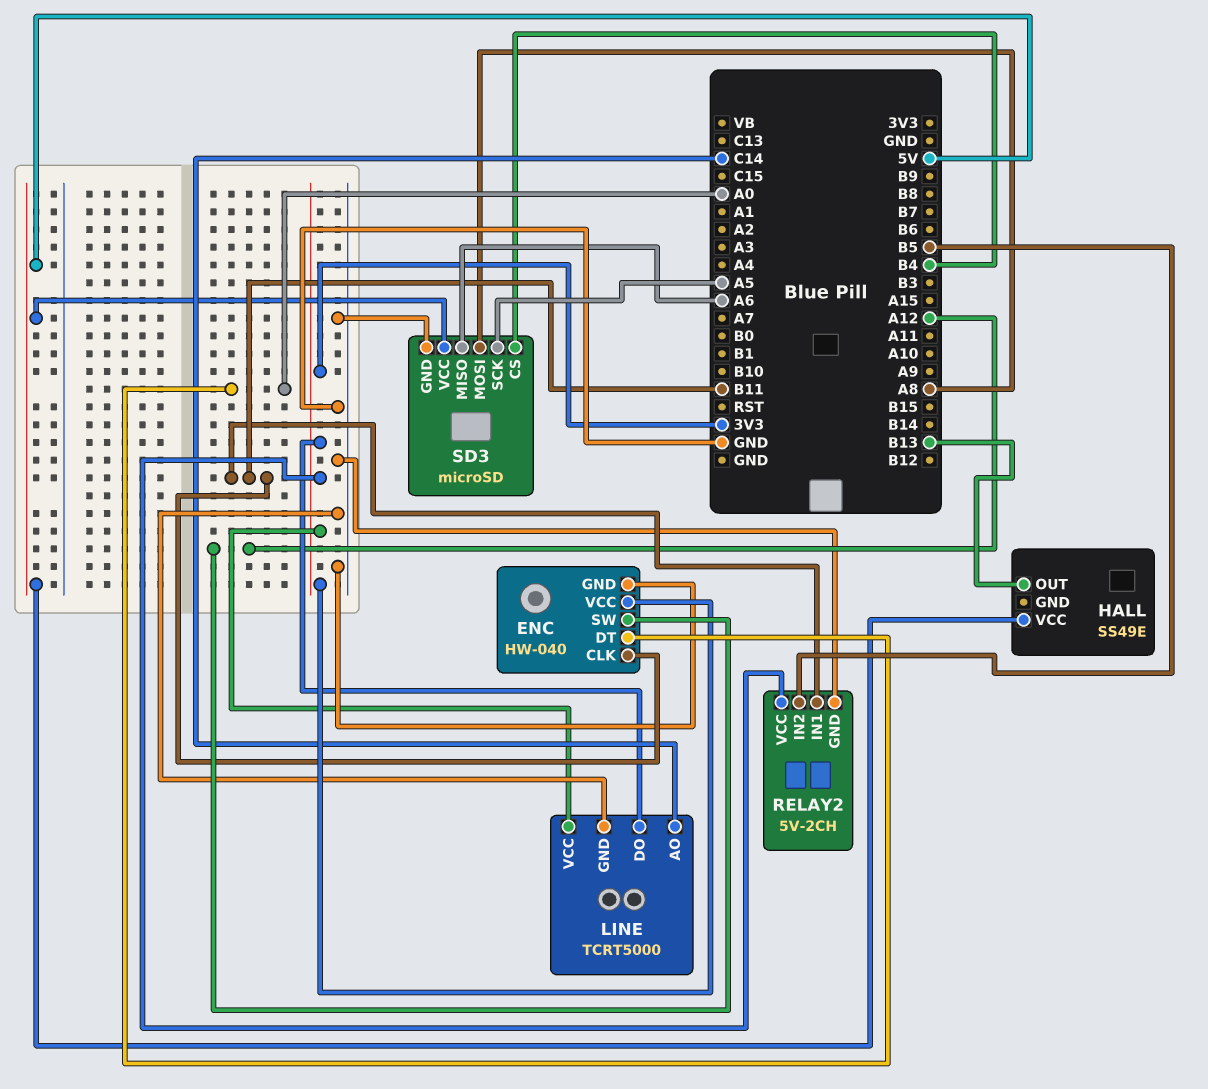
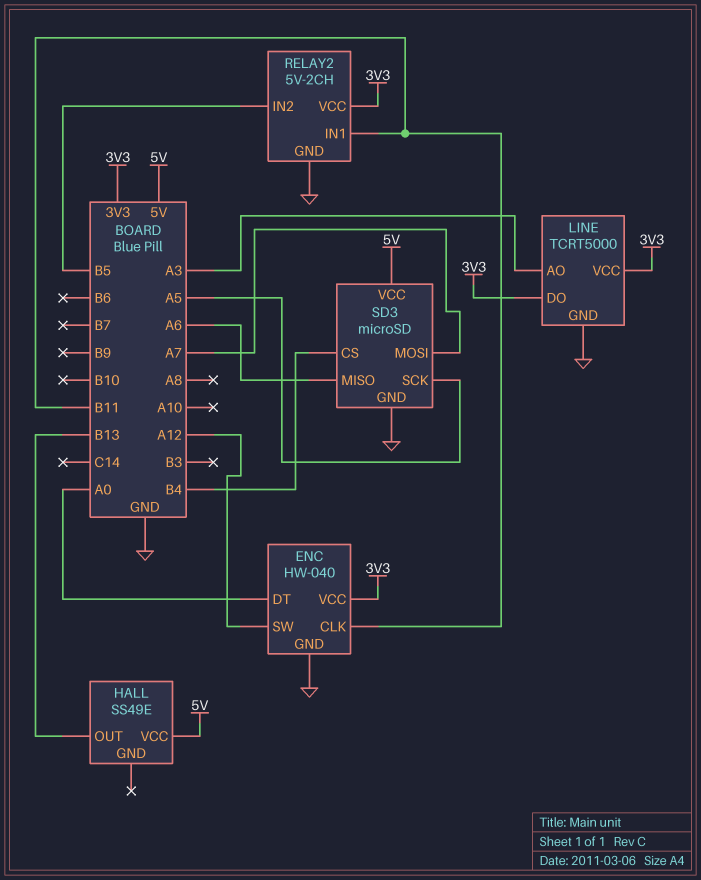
LINE pin AO: C14 -> A3
SD3 pin MOSI: A8 -> A7

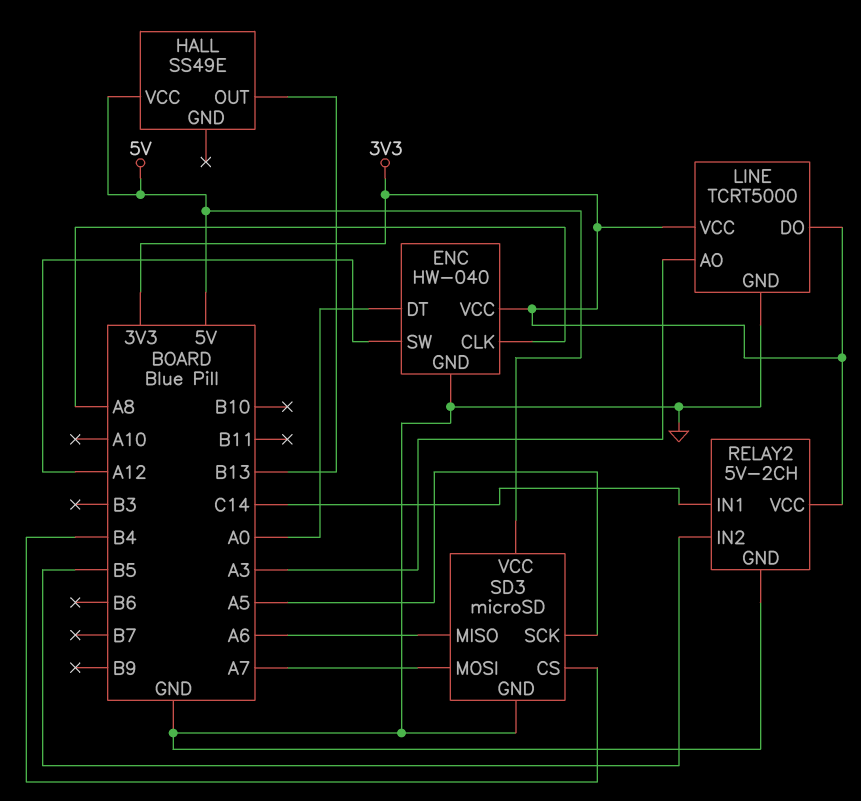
ENC pin CLK: B11 -> A8
RELAY2 pin IN1: B11 -> C14

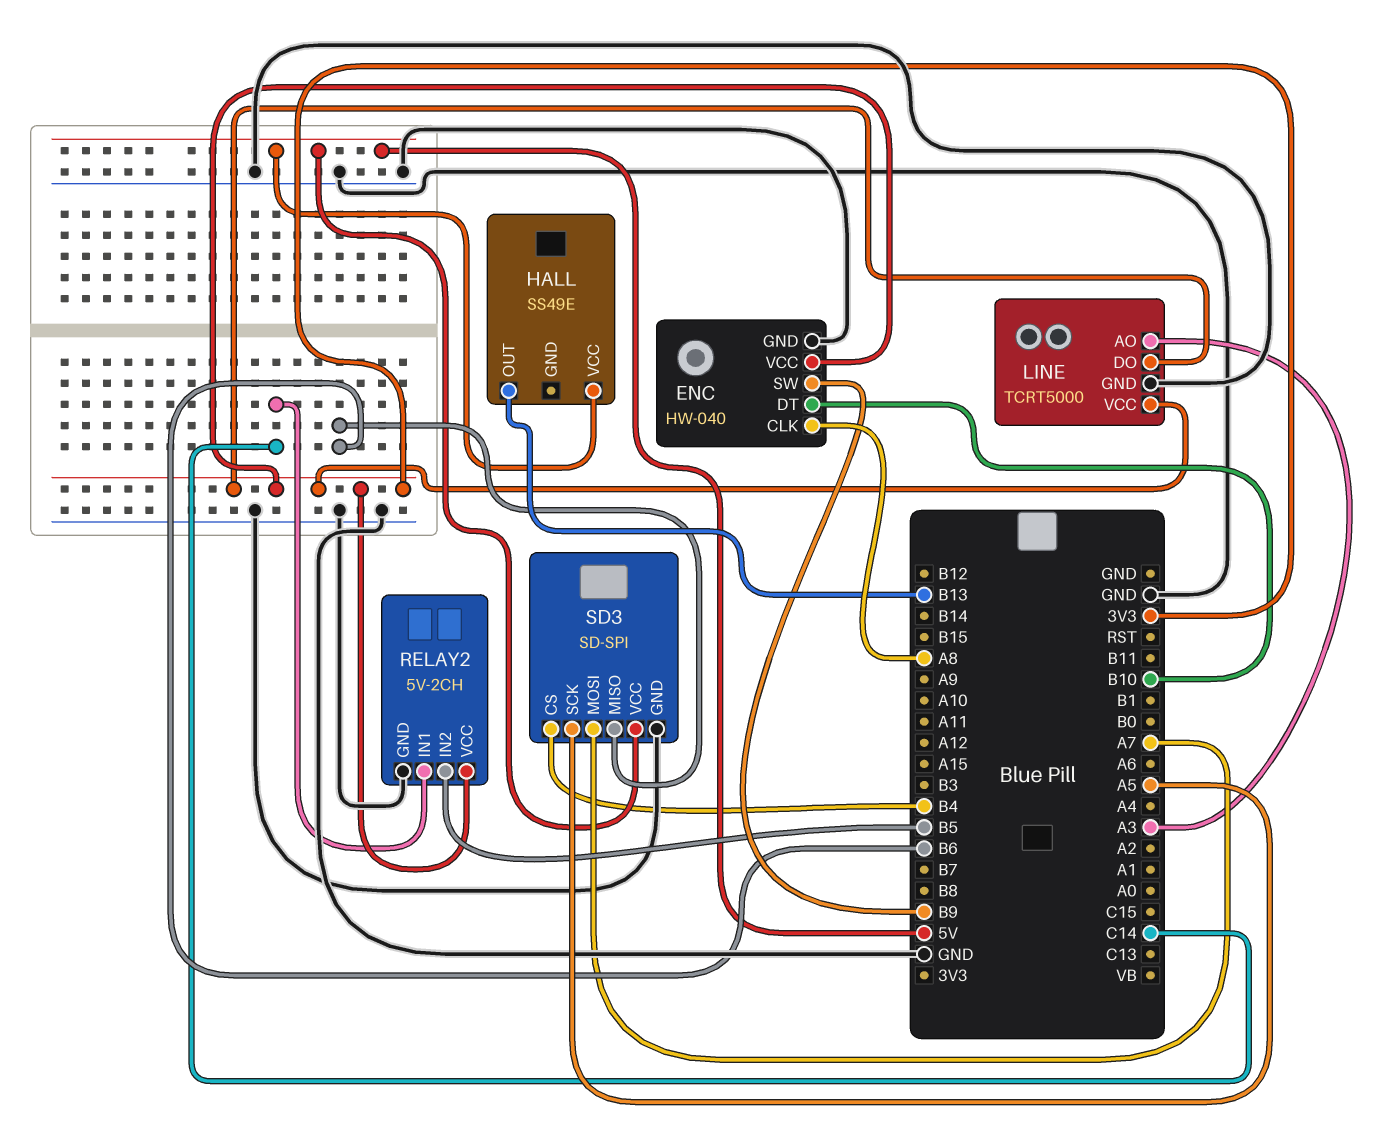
ENC pin DT: A0 -> B10
ENC pin SW: A12 -> B9
SD3: microSD -> SD-SPI
SD3 pin MISO: A6 -> B6

